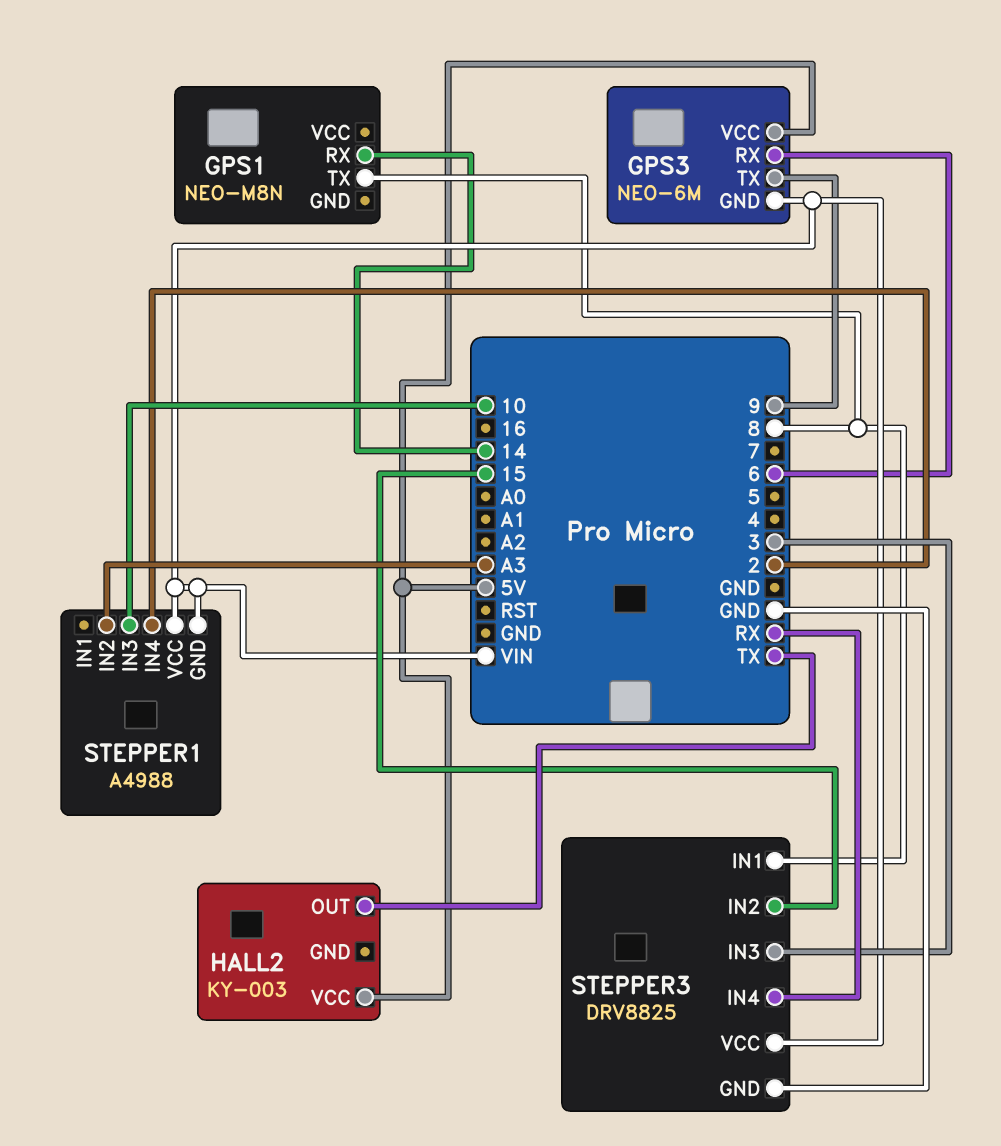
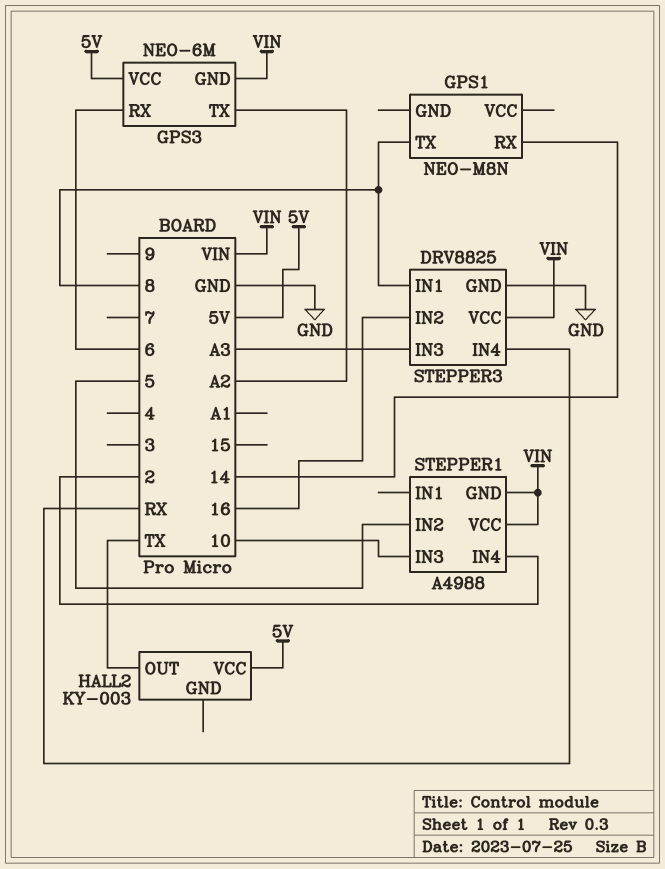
GPS3 pin TX: 9 -> A2
STEPPER1 pin IN2: A3 -> 5
STEPPER3 pin IN2: 15 -> 16
STEPPER3 pin IN3: 3 -> A3

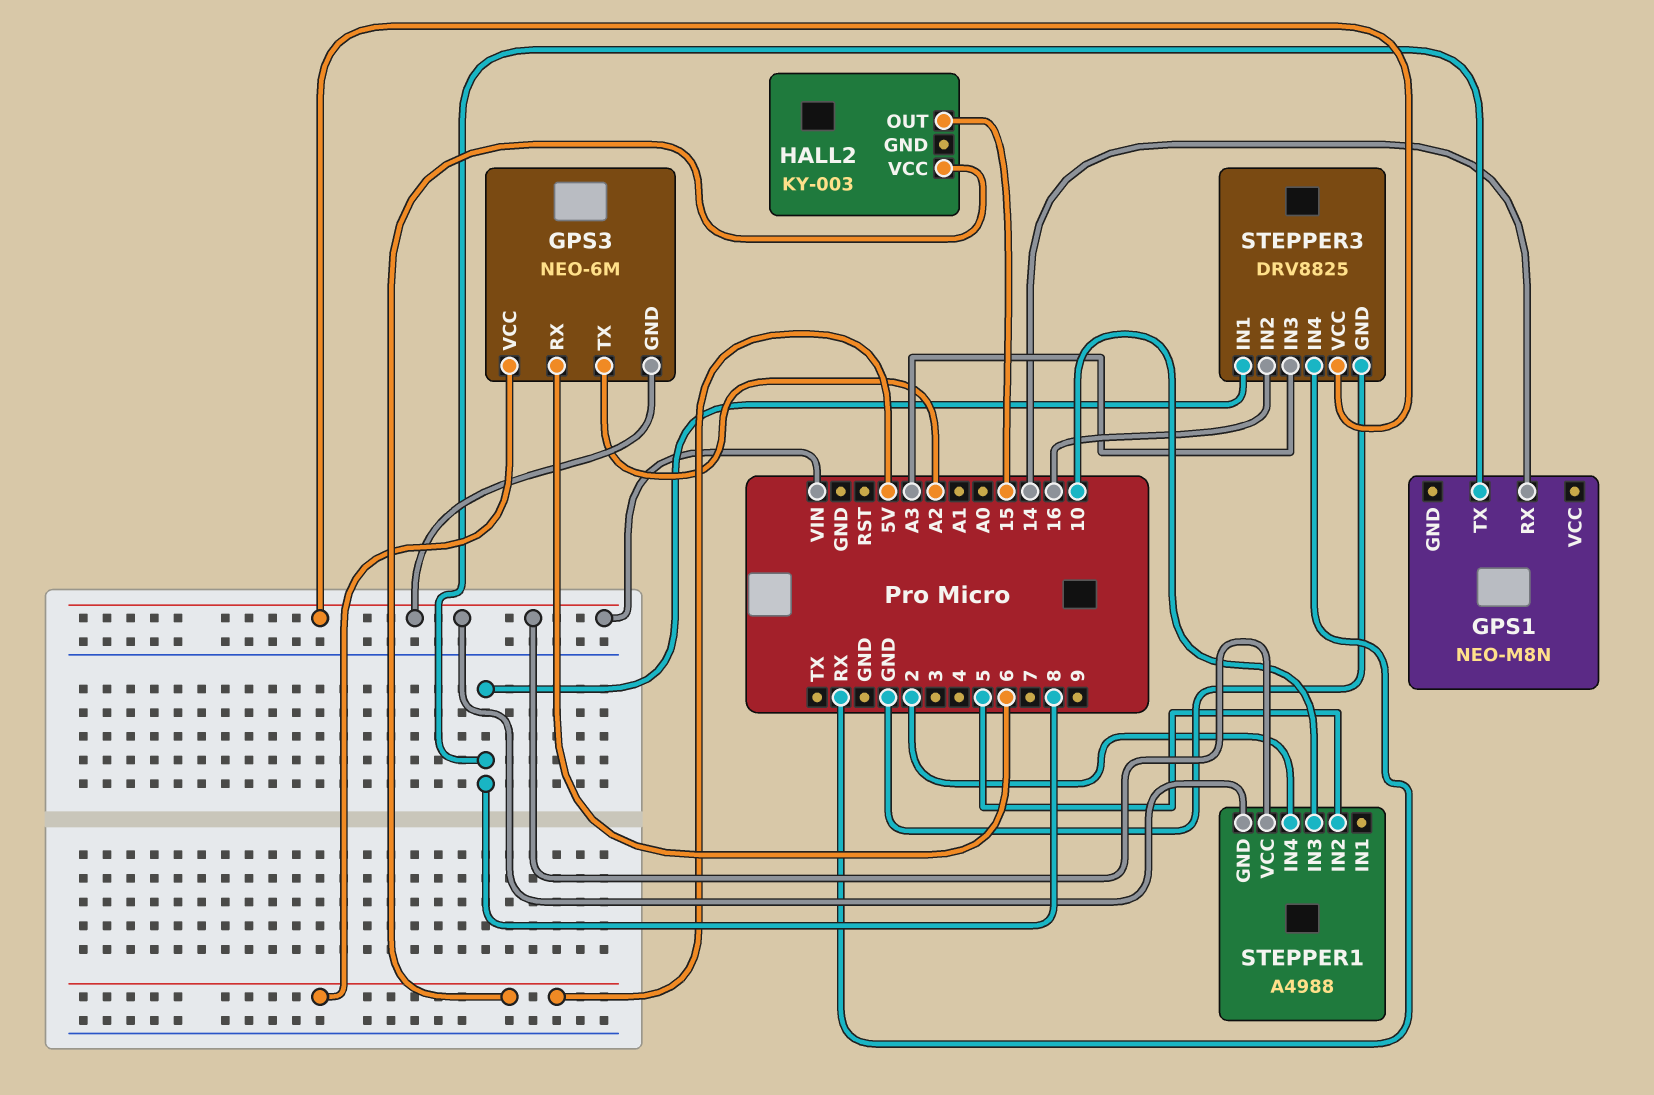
HALL2 pin OUT: TX -> 15

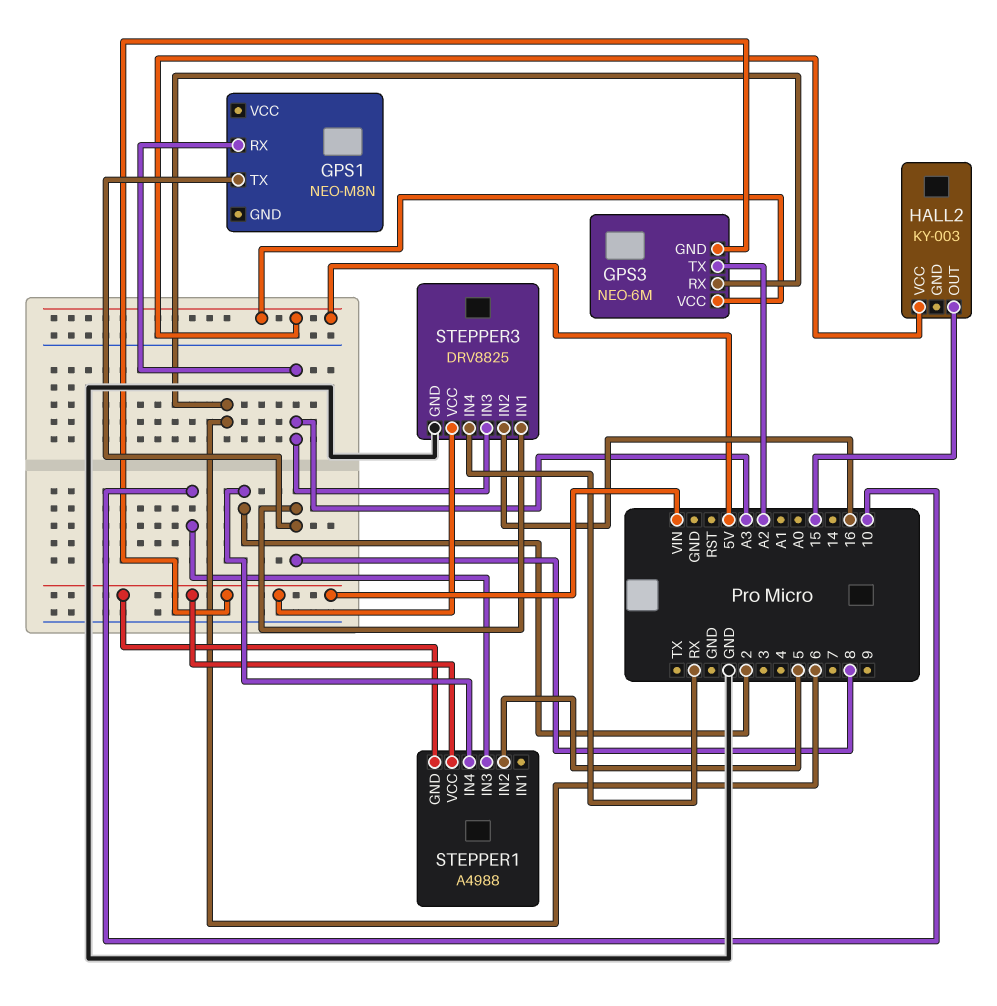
GPS1 pin RX: 14 -> A3

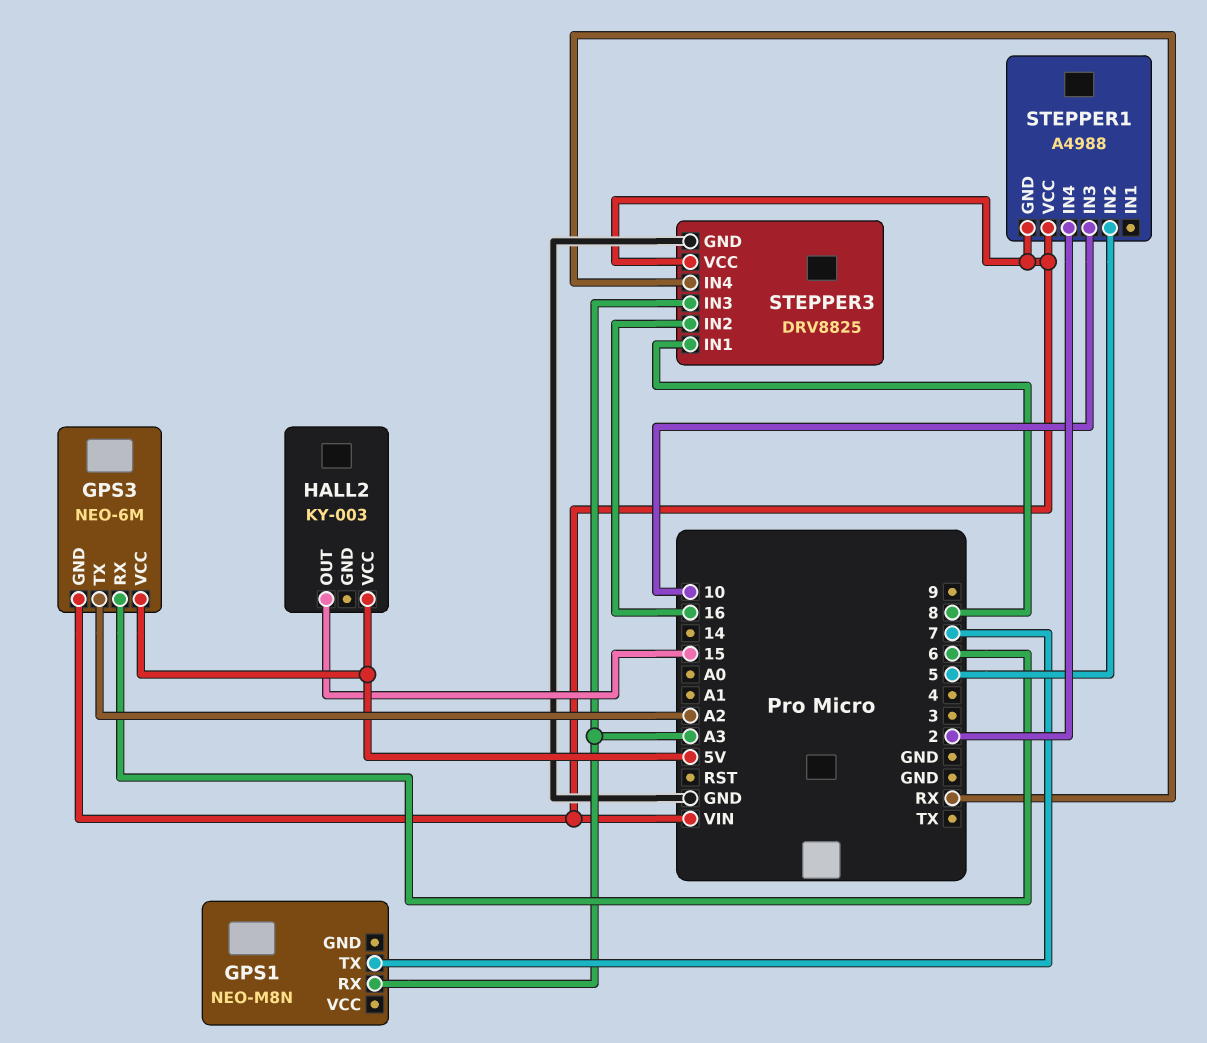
GPS1 pin TX: 8 -> 7

